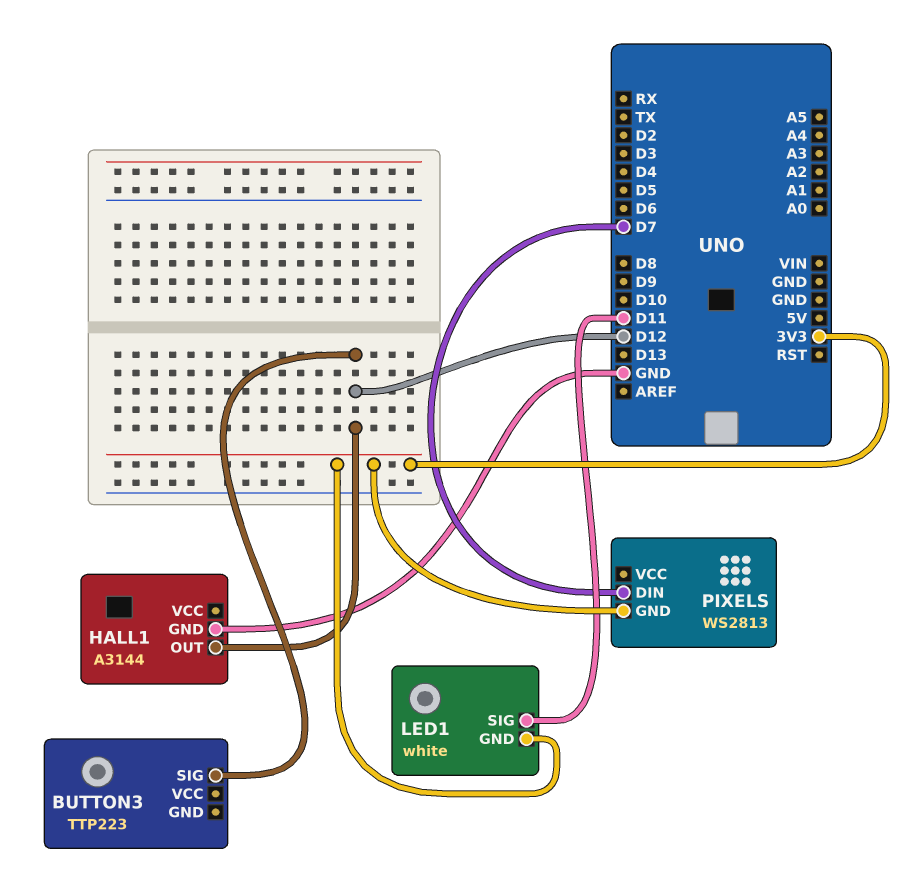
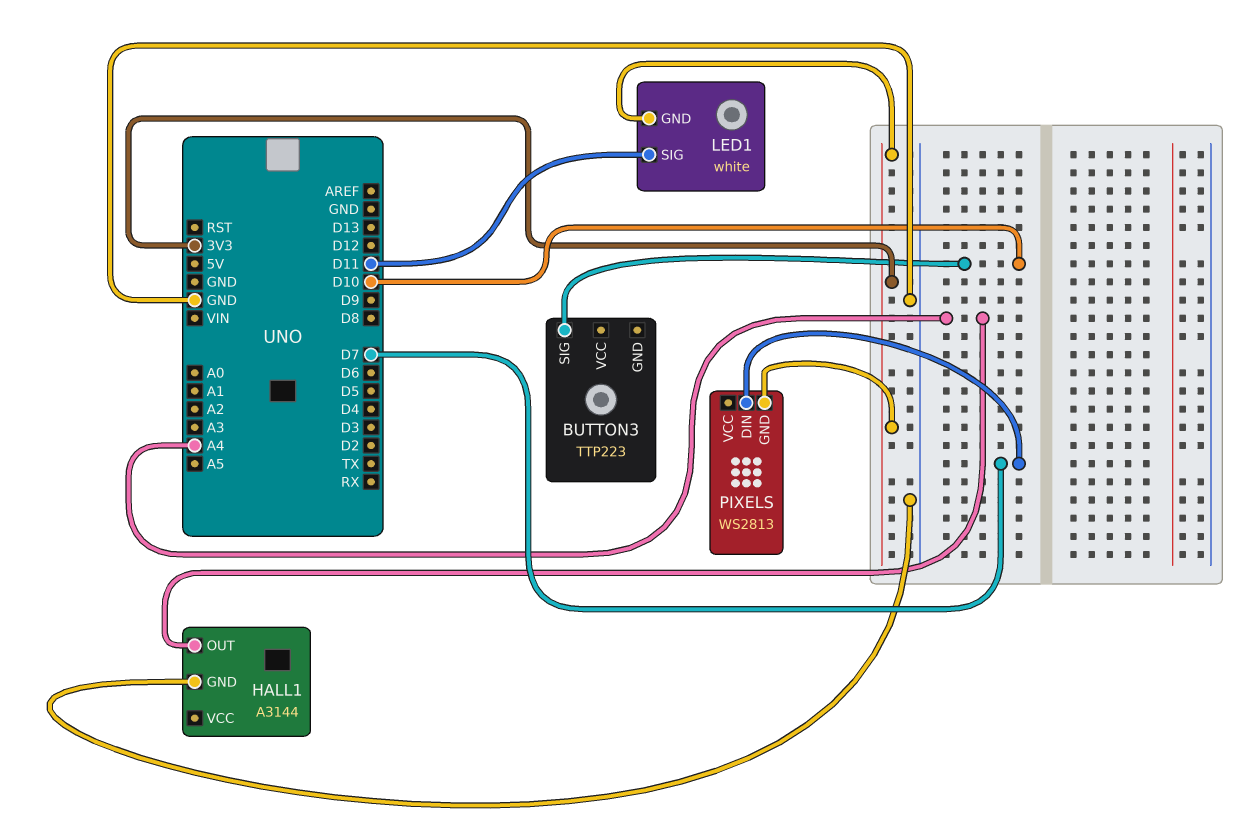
BUTTON3 pin SIG: D12 -> D10
HALL1 pin OUT: D12 -> A4

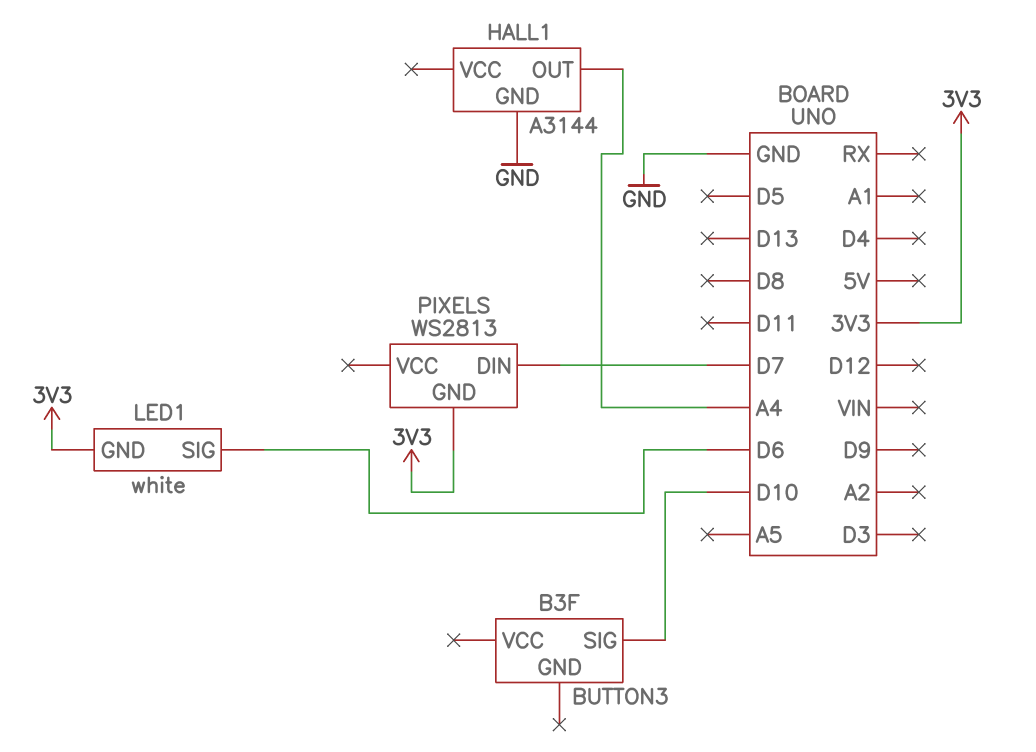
BUTTON3: TTP223 -> B3F
LED1 pin SIG: D11 -> D6

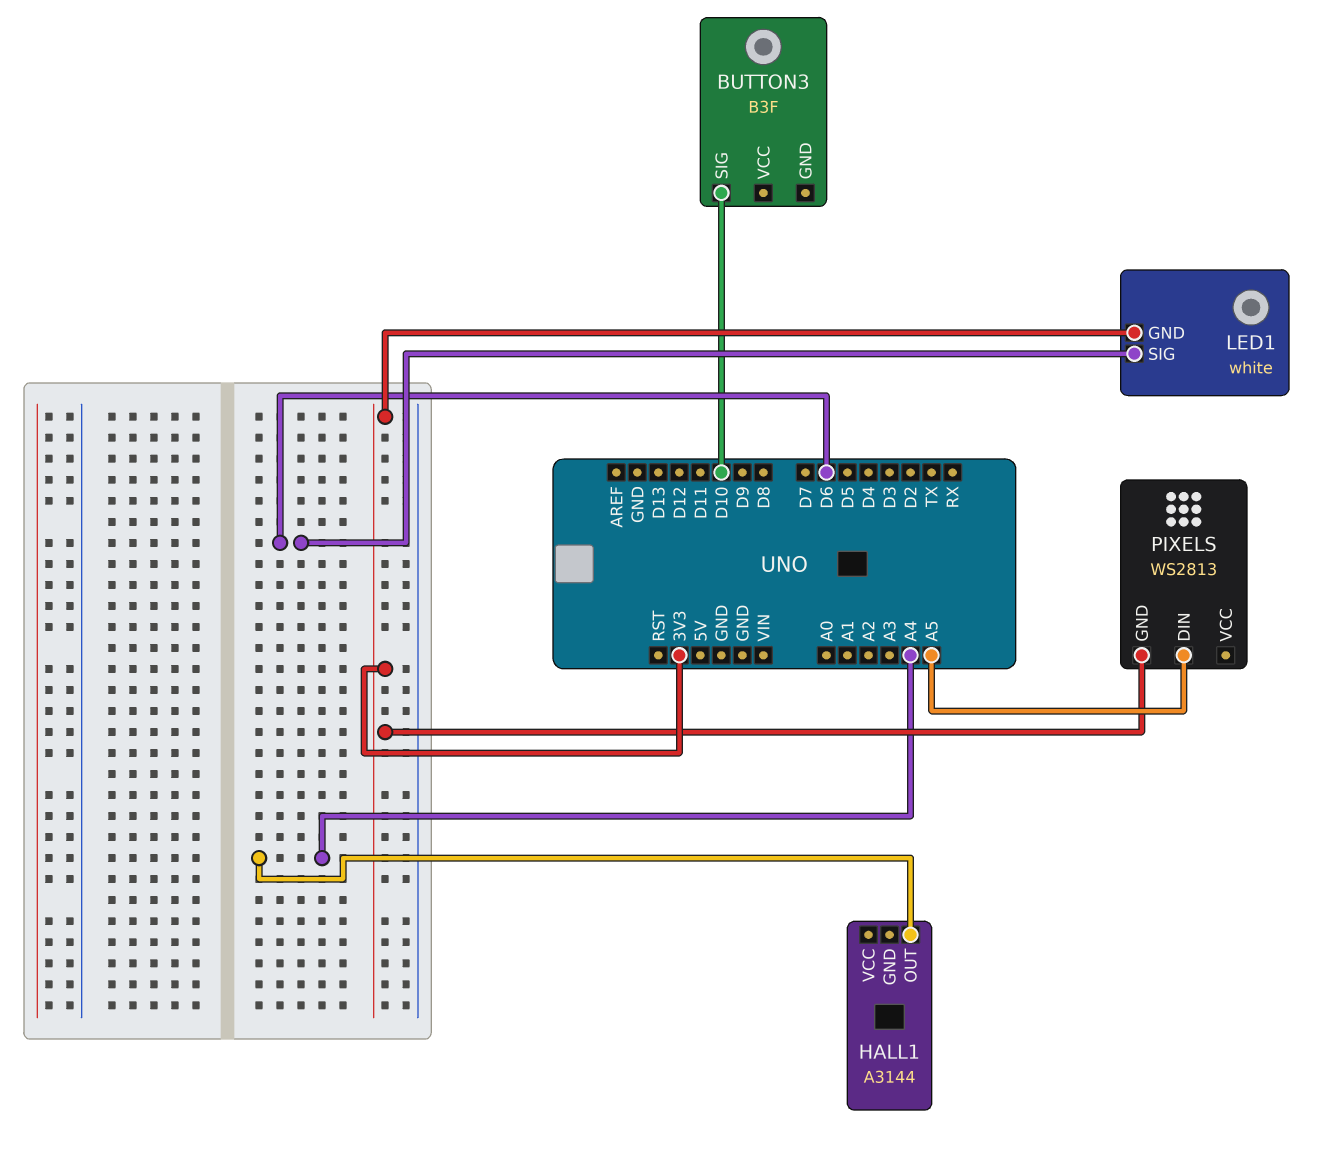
HALL1 pin GND: GND -> none
PIXELS pin DIN: D7 -> A5

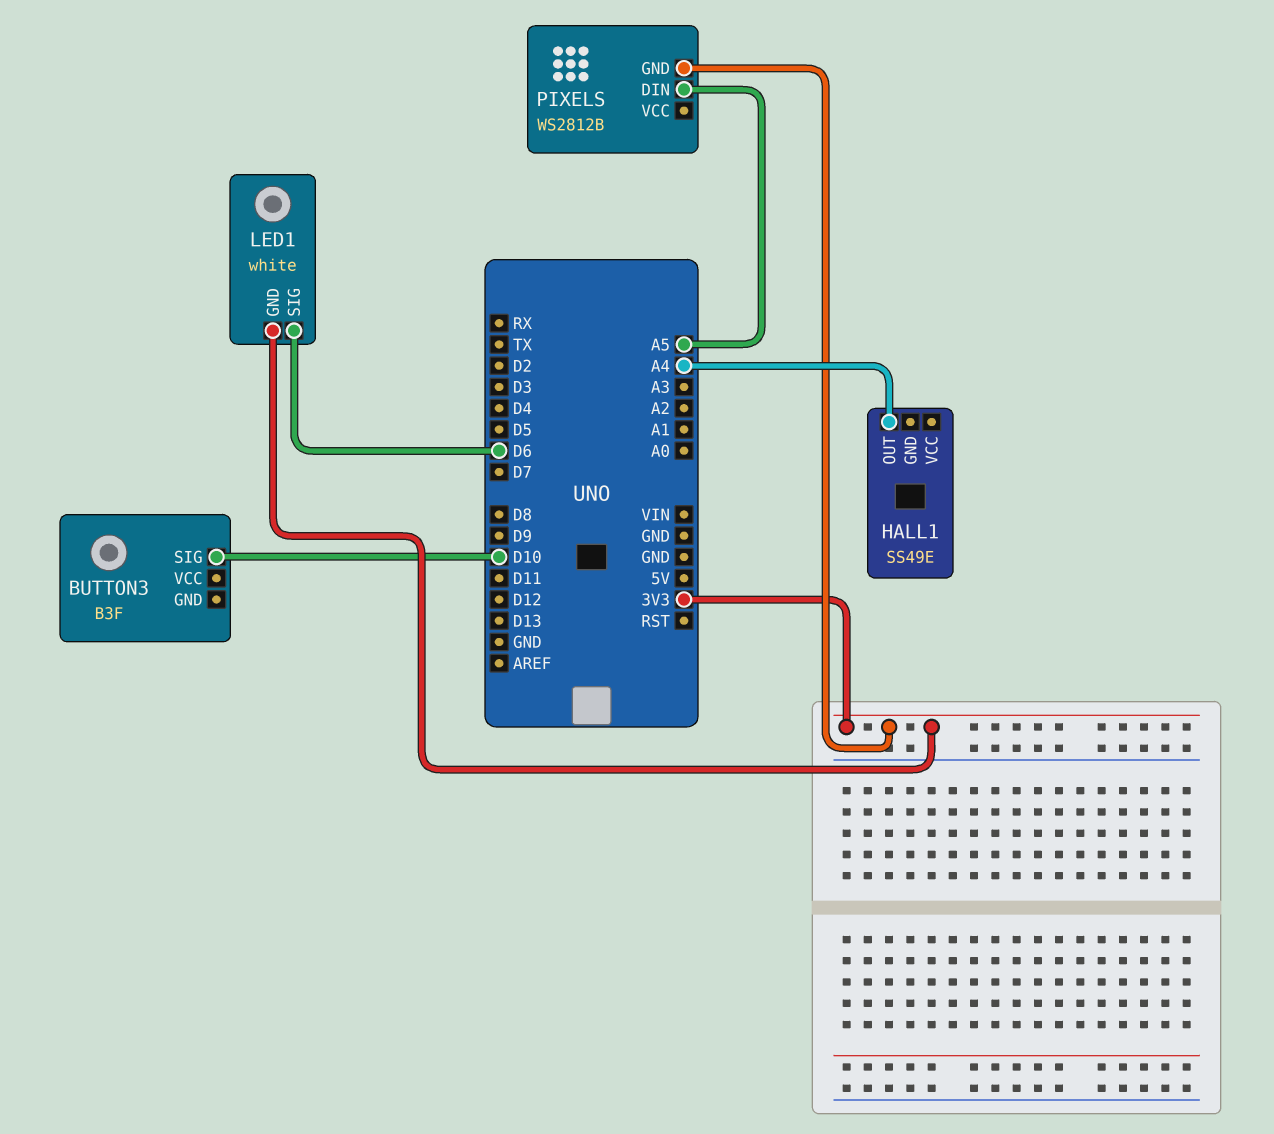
HALL1: A3144 -> SS49E
PIXELS: WS2813 -> WS2812B

